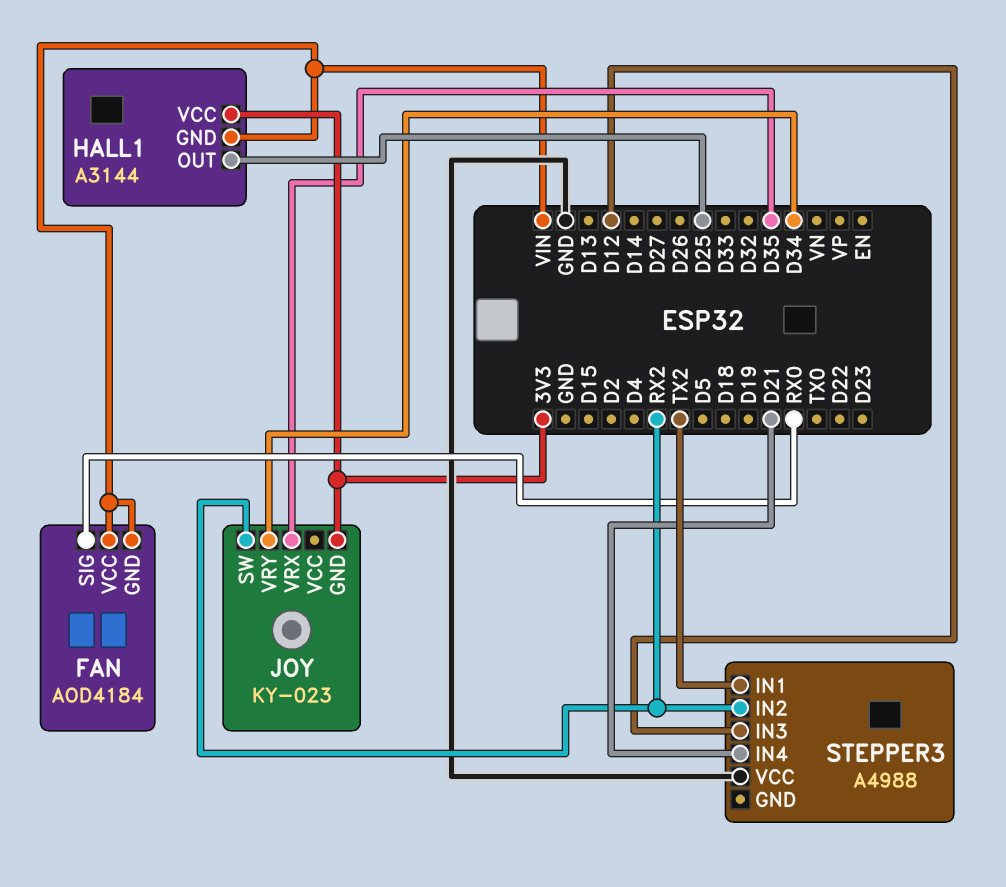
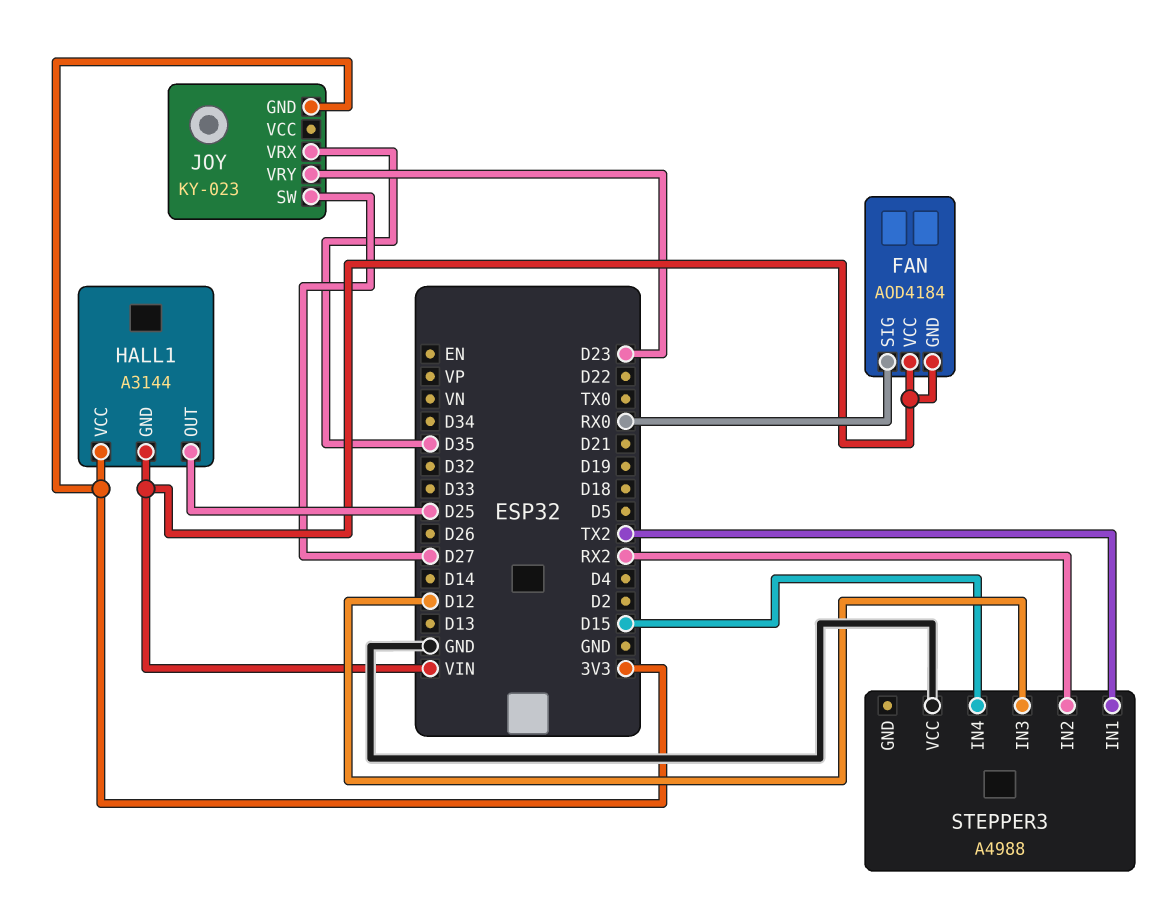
JOY pin SW: RX2 -> D27
JOY pin VRY: D34 -> D23
STEPPER3 pin IN4: D21 -> D15

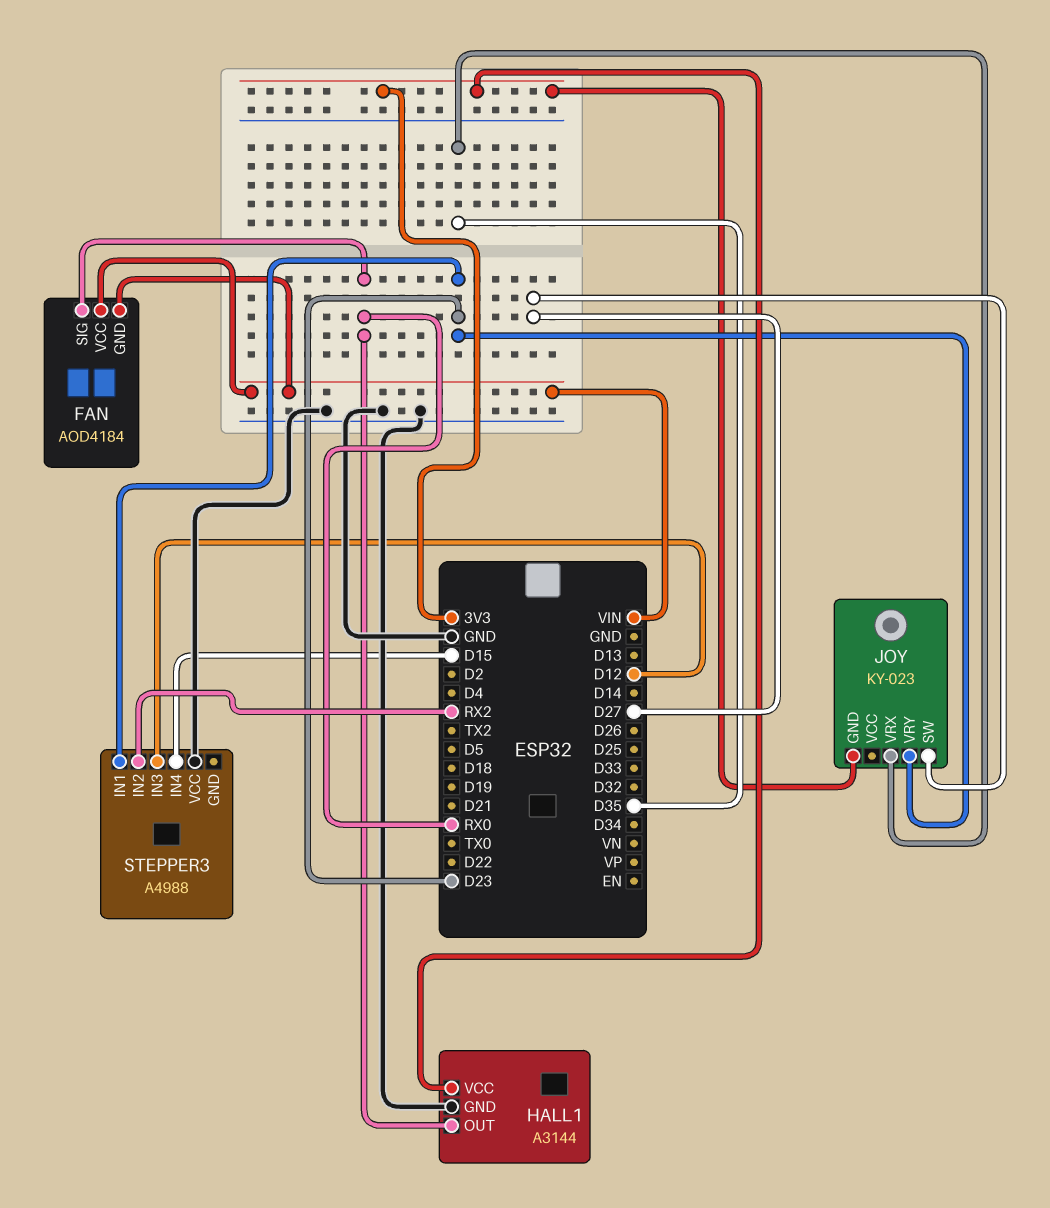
HALL1 pin GND: VIN -> GND
HALL1 pin OUT: D25 -> RX0
STEPPER3 pin IN1: TX2 -> D23

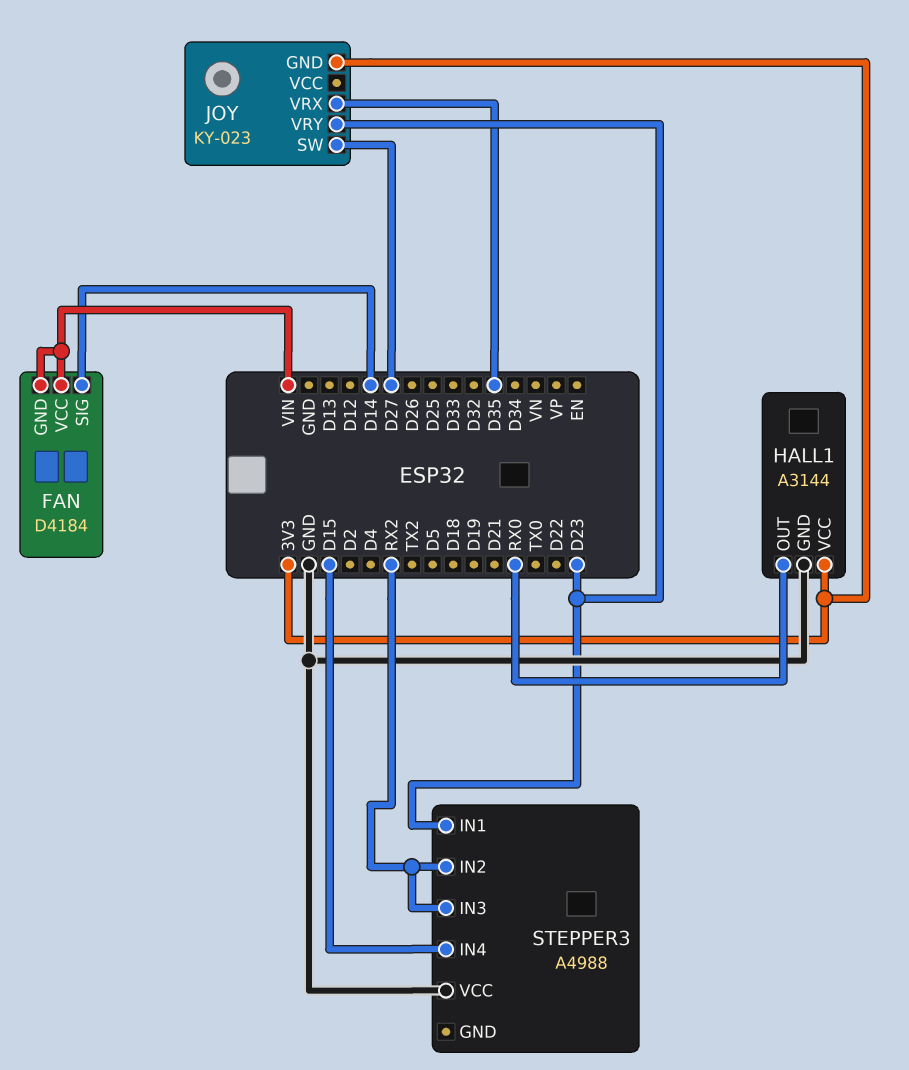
FAN: AOD4184 -> D4184
FAN pin SIG: RX0 -> D14
STEPPER3 pin IN3: D12 -> RX2

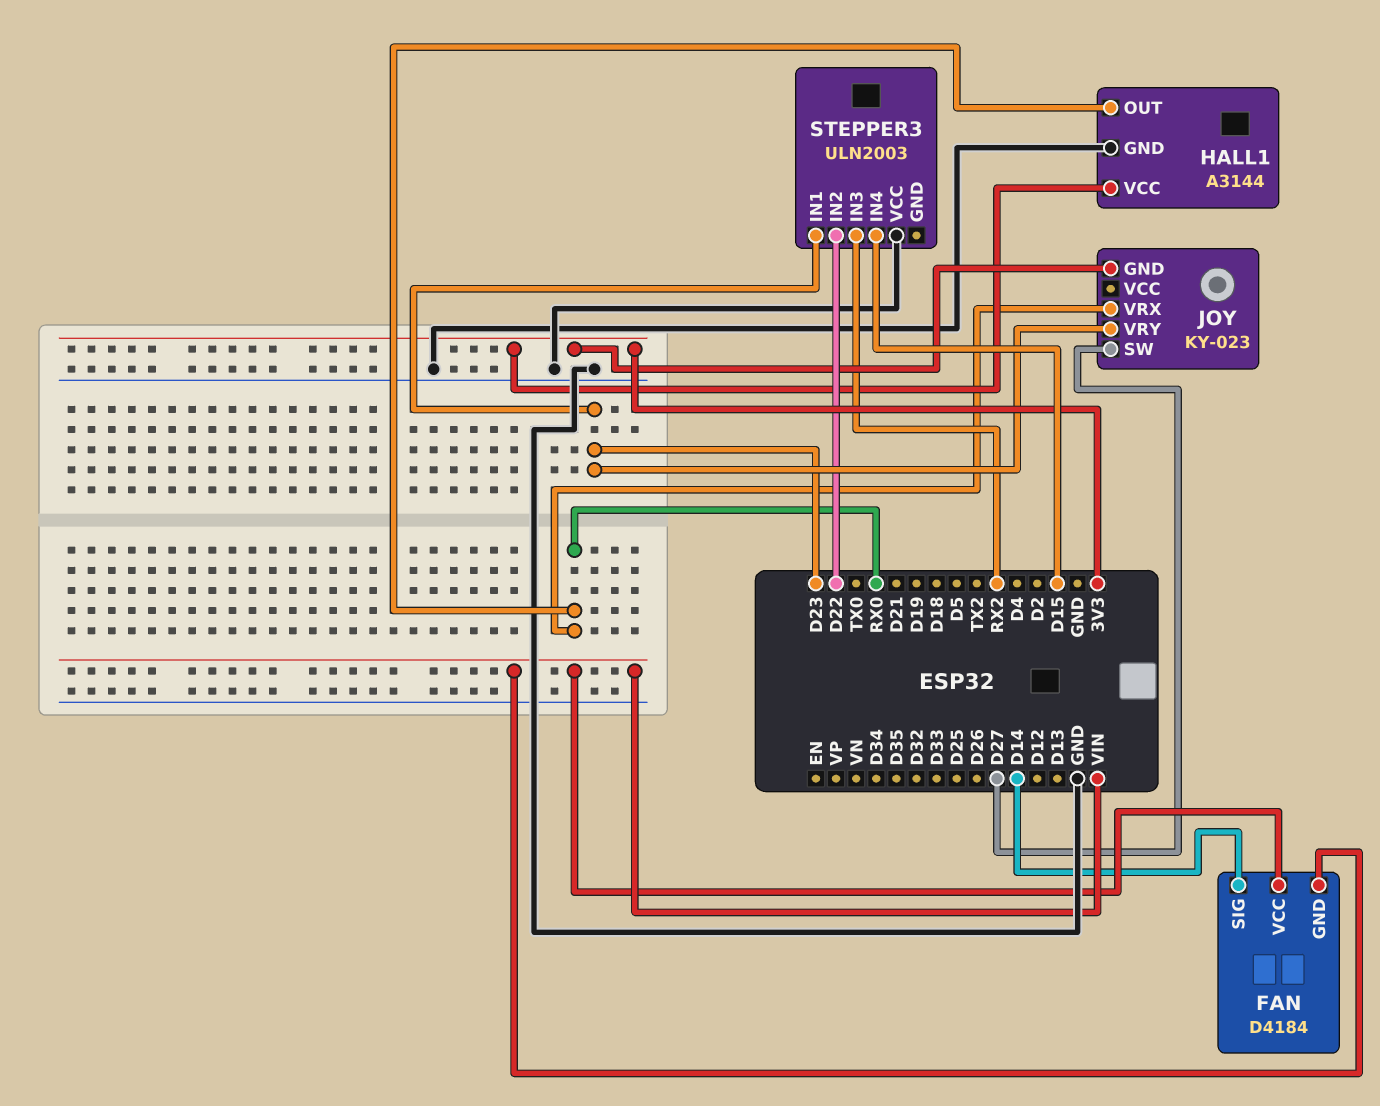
JOY pin VRX: D35 -> RX0
STEPPER3: A4988 -> ULN2003
STEPPER3 pin IN2: RX2 -> D22

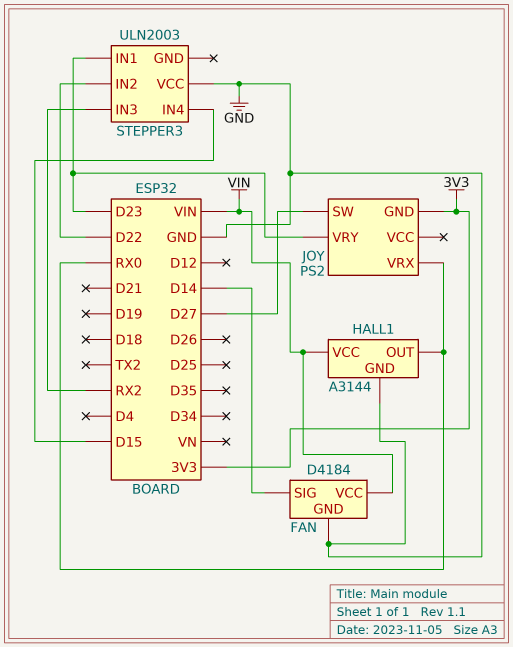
FAN pin GND: VIN -> GND
HALL1 pin VCC: 3V3 -> VIN
JOY: KY-023 -> PS2

